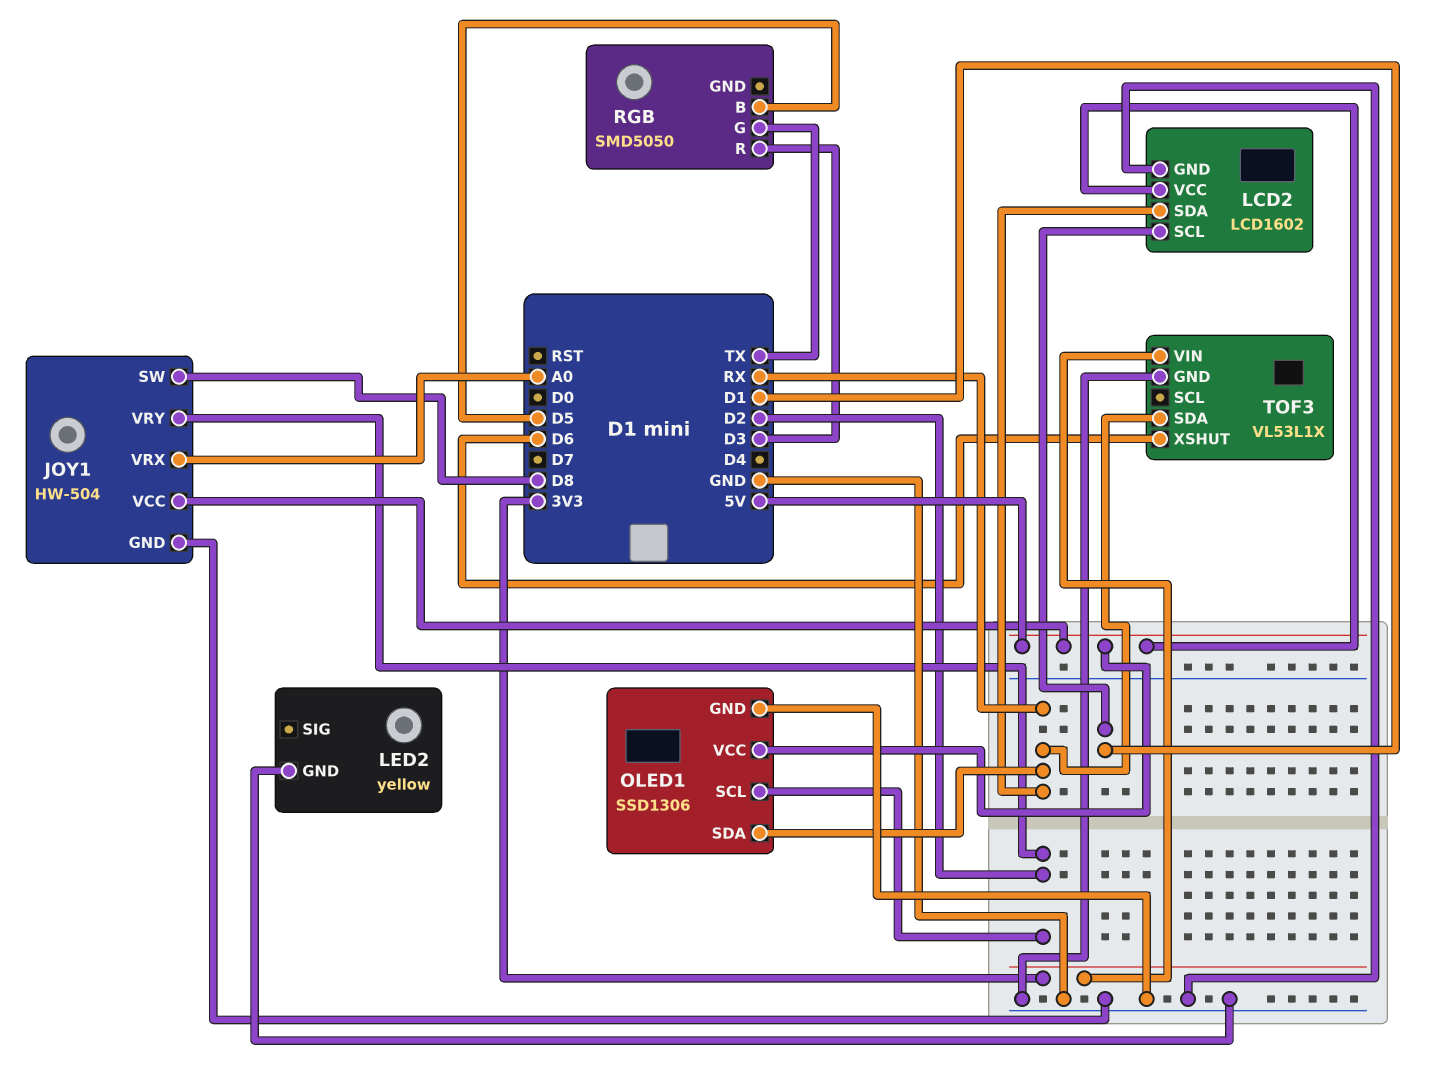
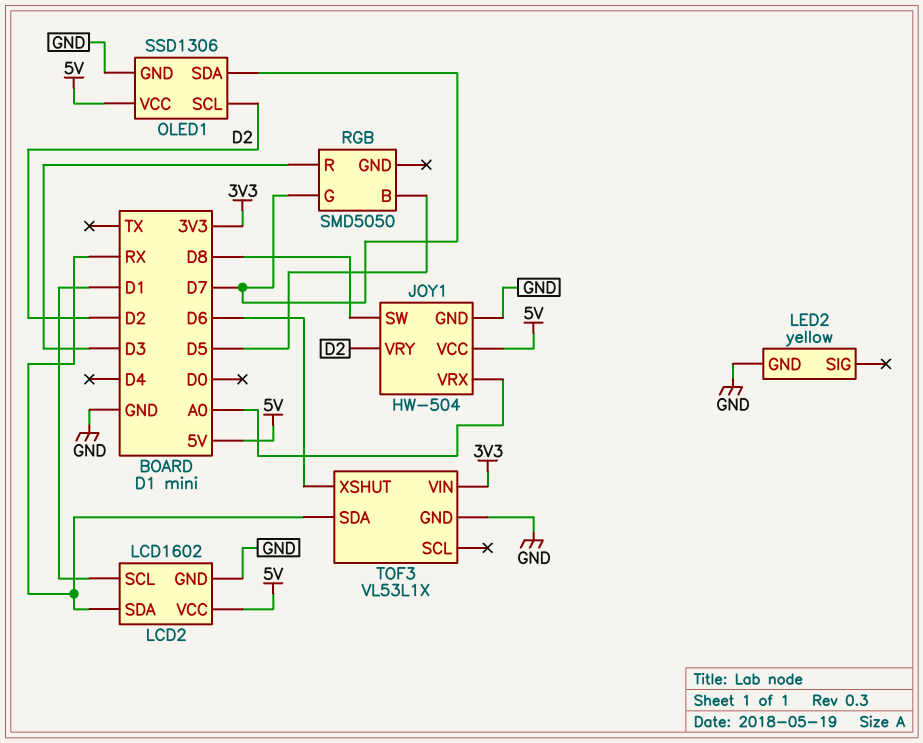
OLED1 pin SDA: RX -> D7
RGB pin G: TX -> D7

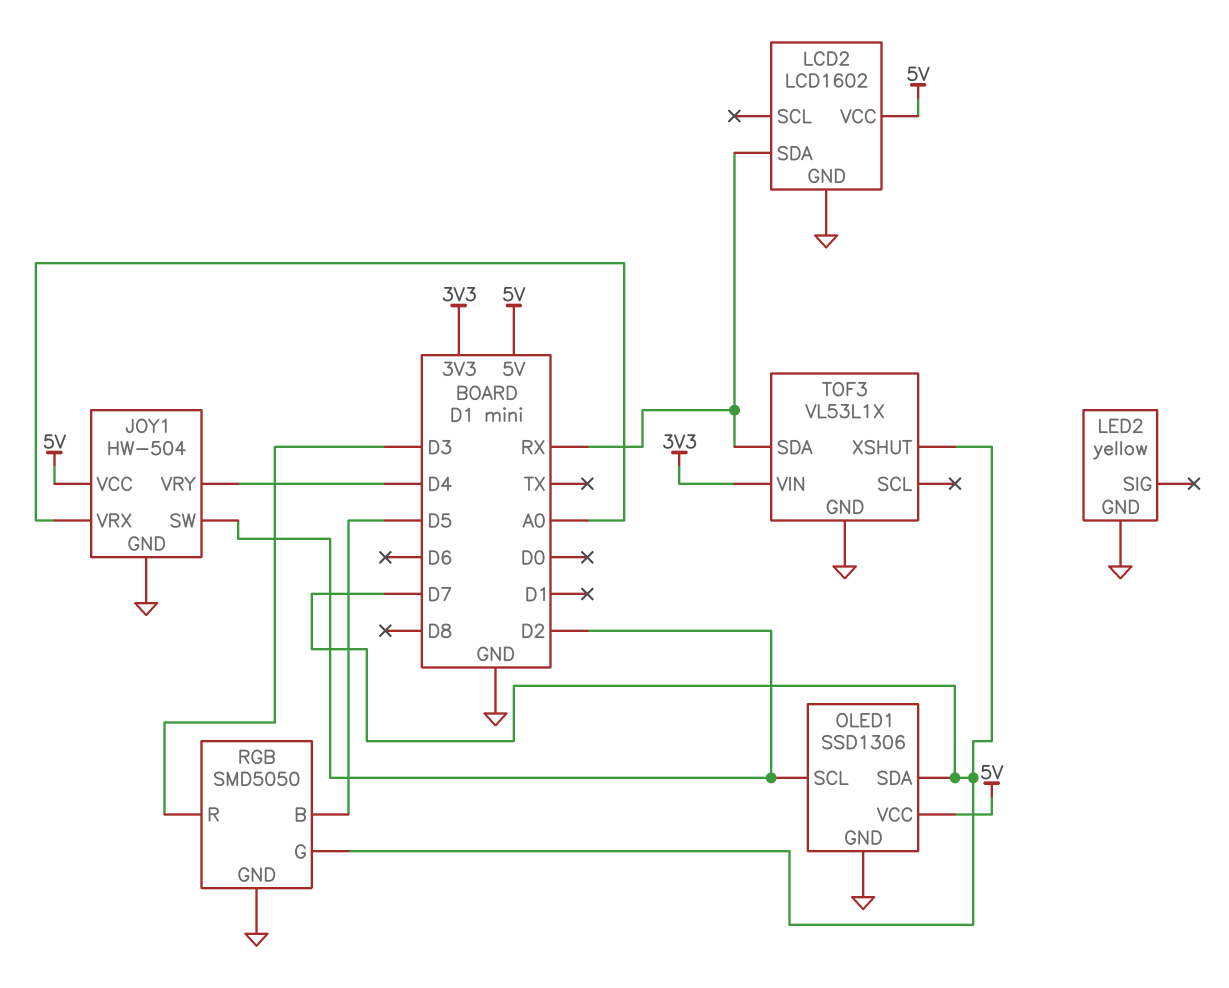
JOY1 pin SW: D8 -> D2
JOY1 pin VRY: D2 -> D4
LCD2 pin SCL: D1 -> none
RGB pin GND: none -> GND
TOF3 pin XSHUT: D6 -> D7

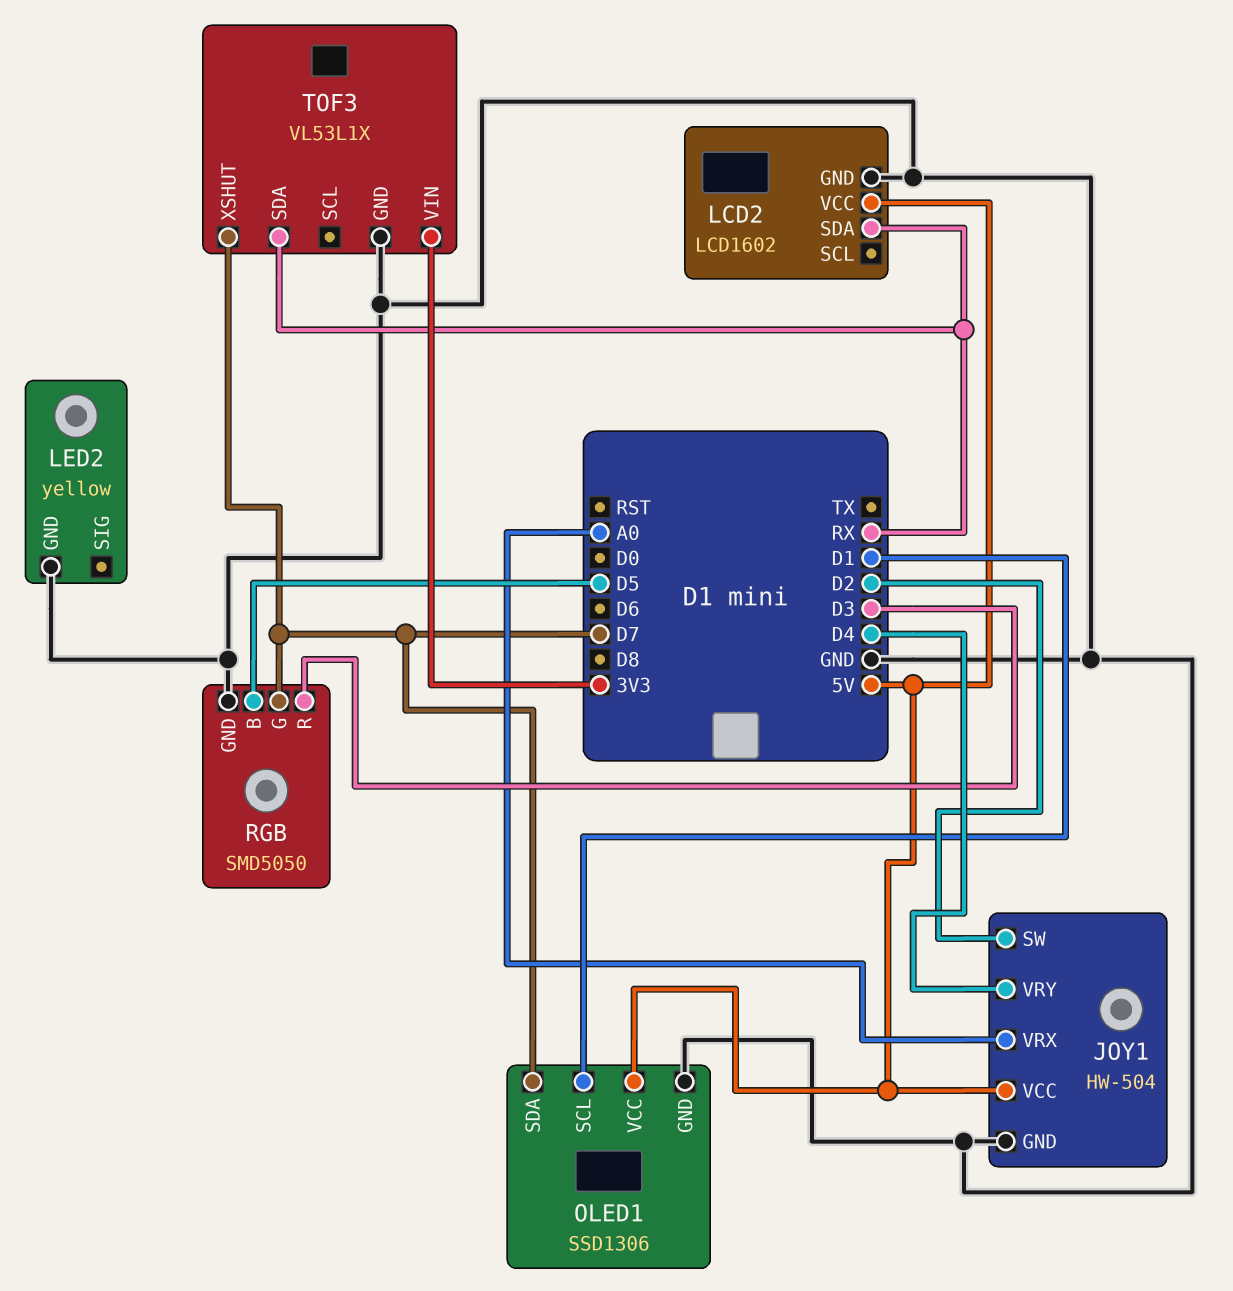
OLED1 pin SCL: D2 -> D1

